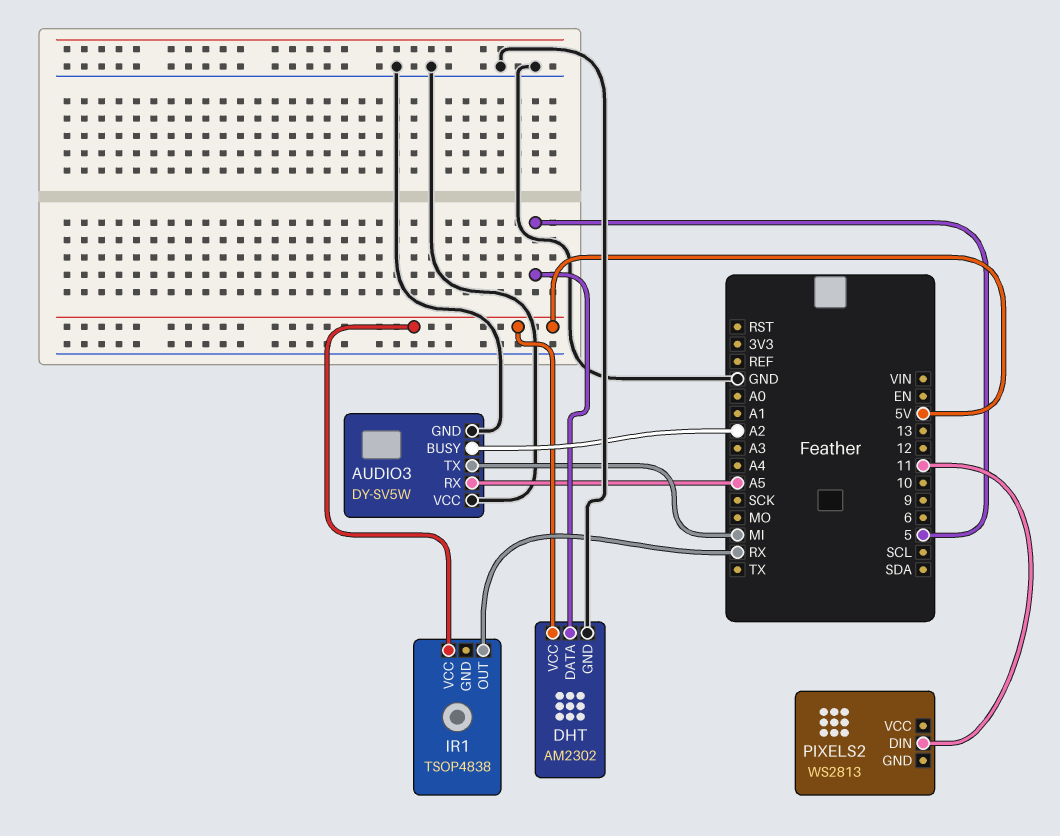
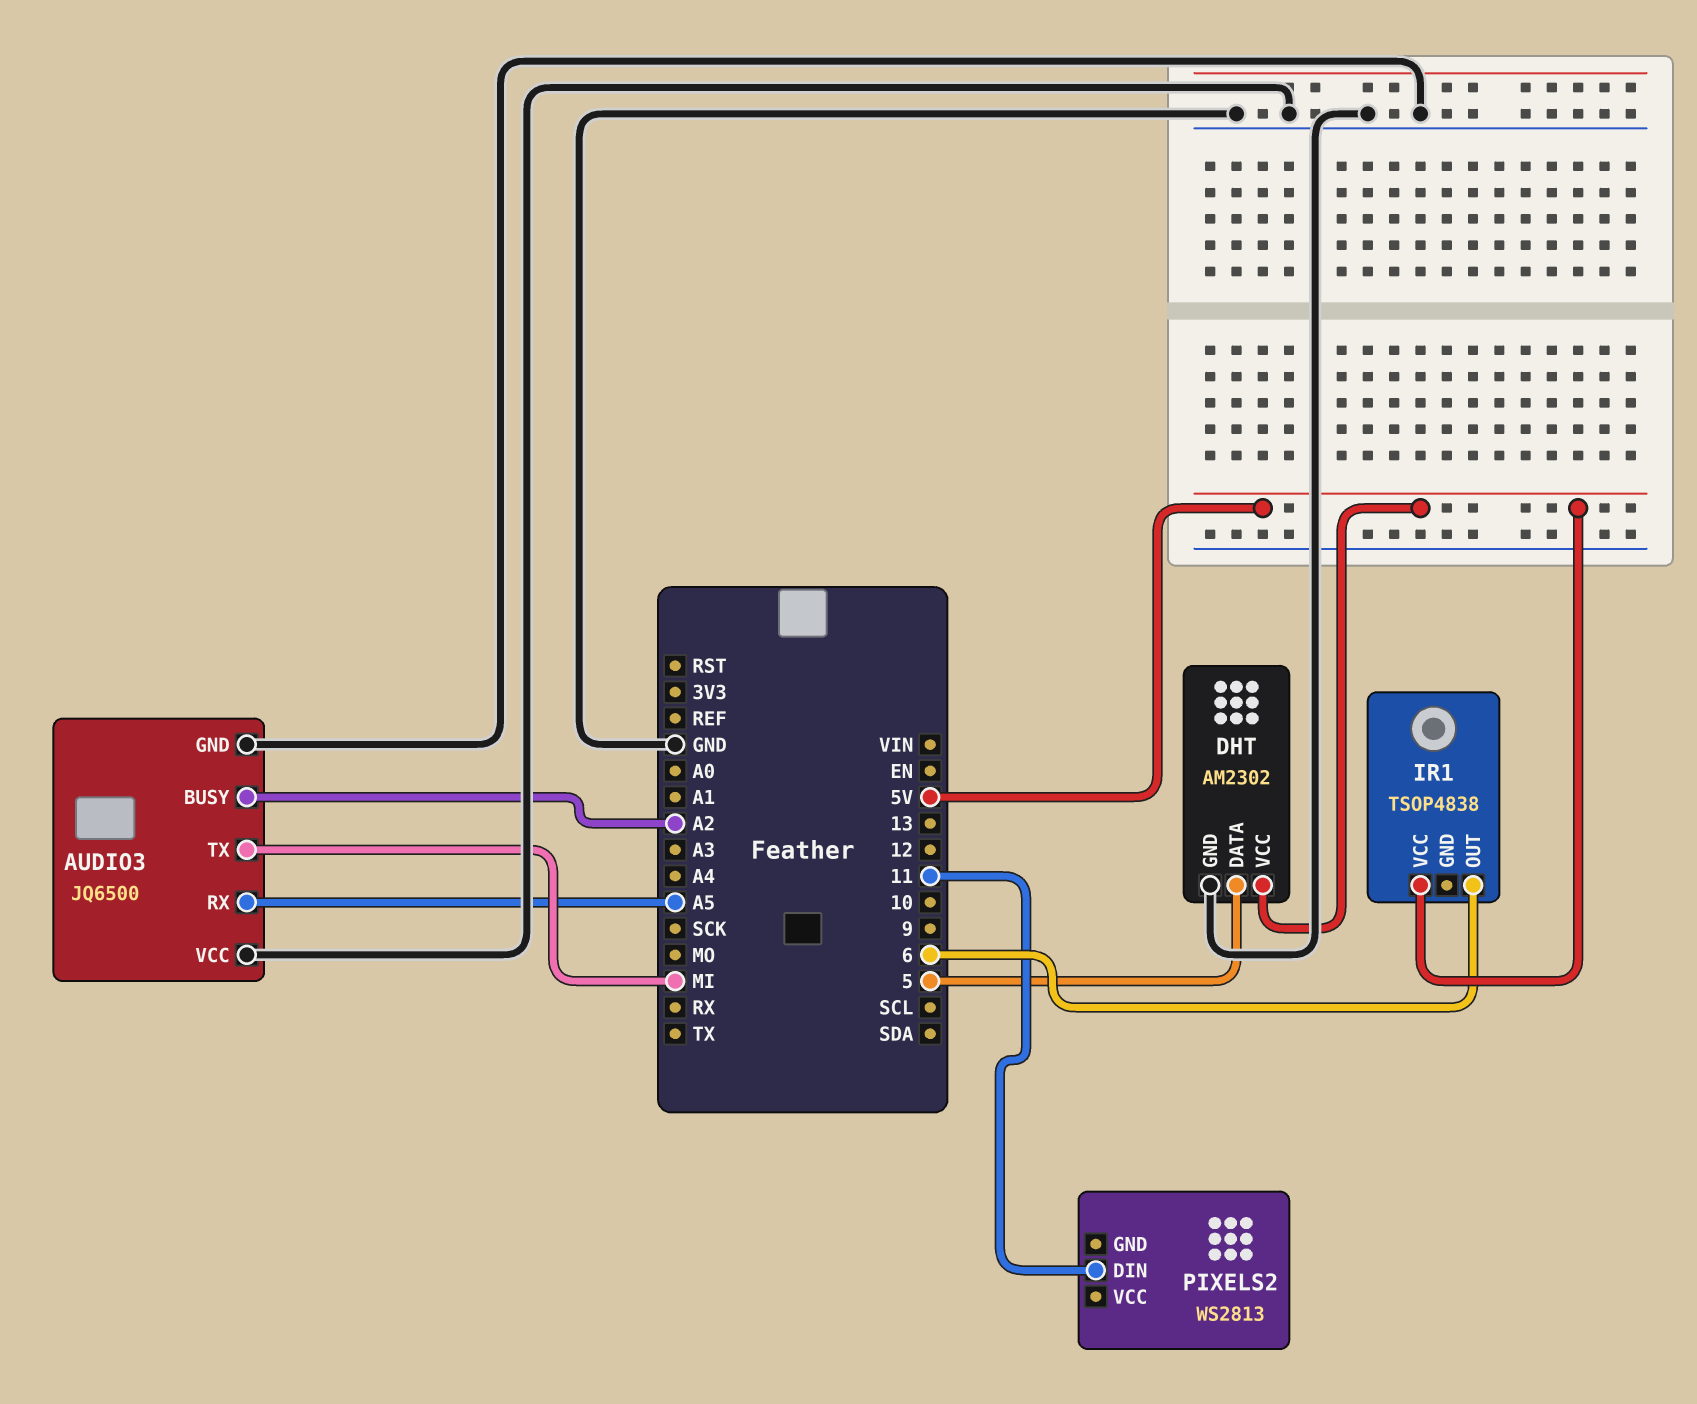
AUDIO3: DY-SV5W -> JQ6500
IR1 pin OUT: RX -> 6

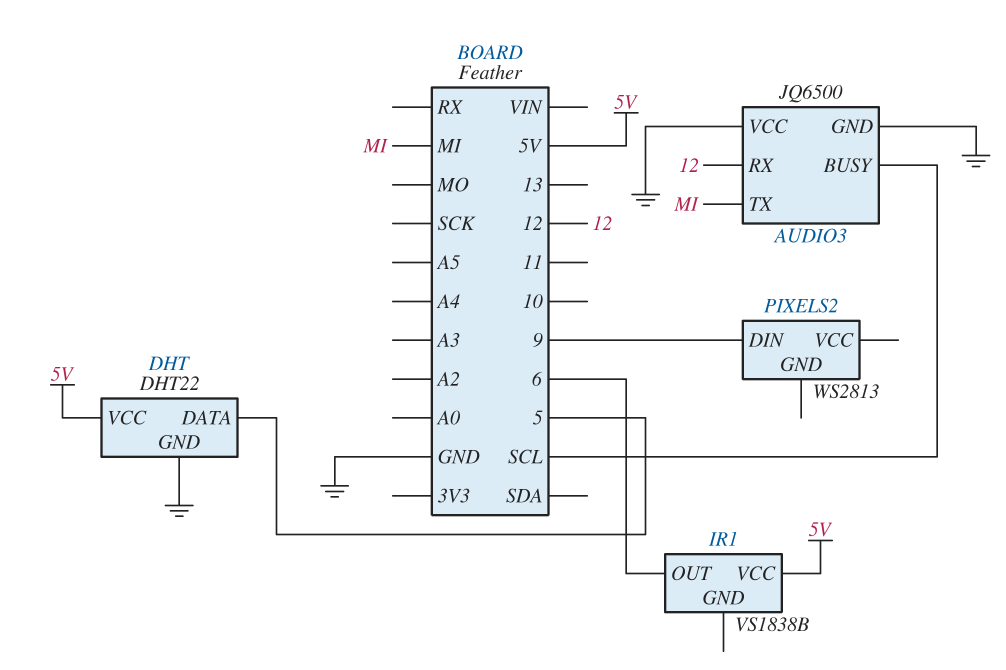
AUDIO3 pin BUSY: A2 -> SCL
AUDIO3 pin RX: A5 -> 12
DHT: AM2302 -> DHT22
IR1: TSOP4838 -> VS1838B
PIXELS2 pin DIN: 11 -> 9

